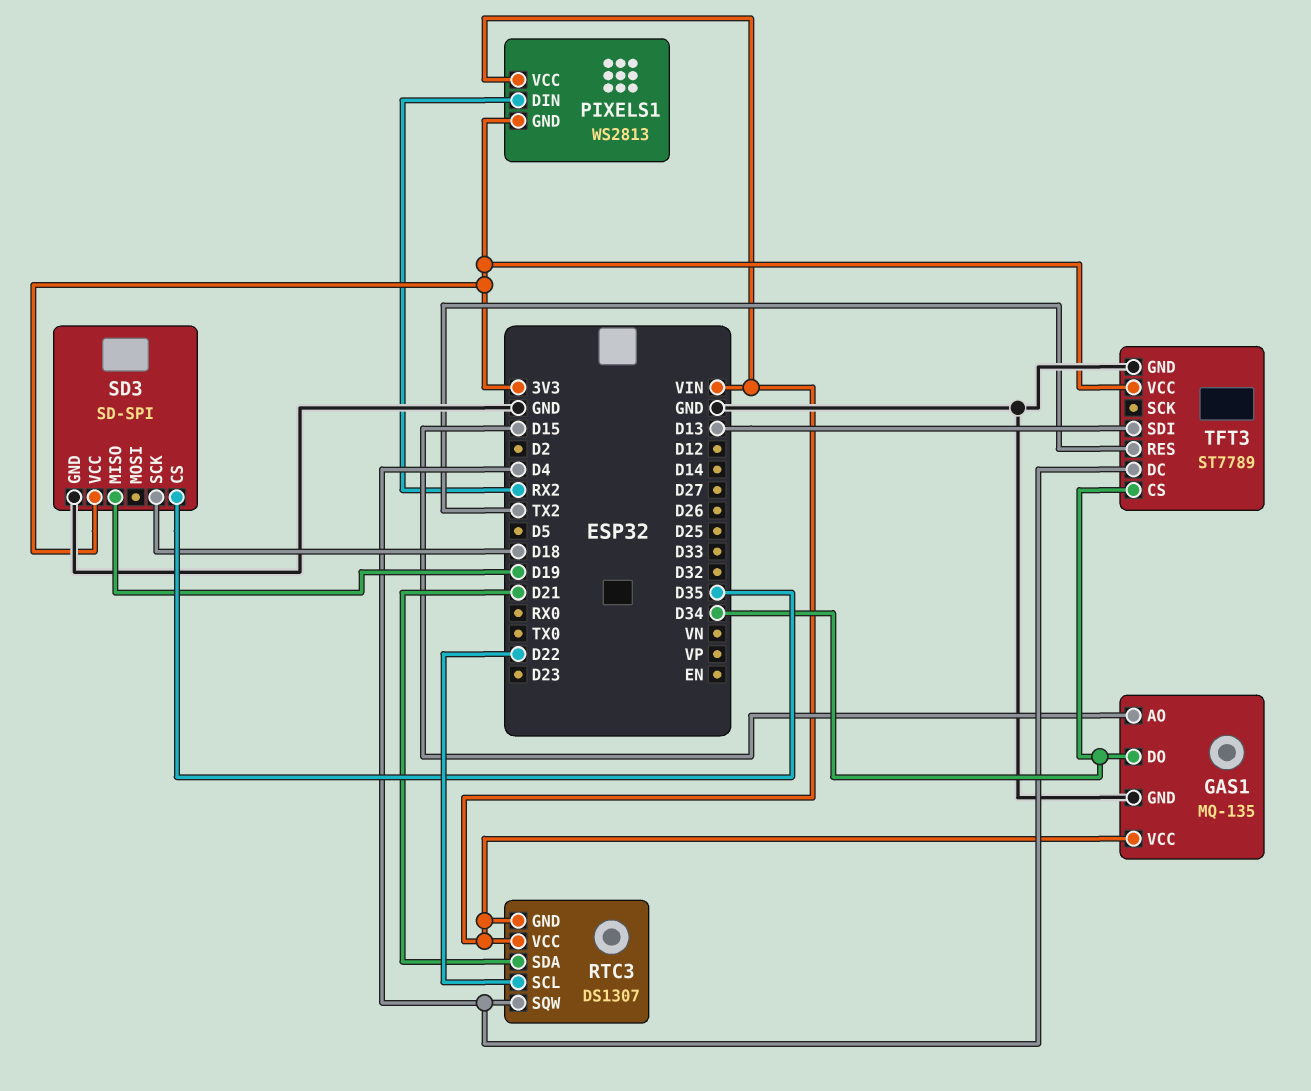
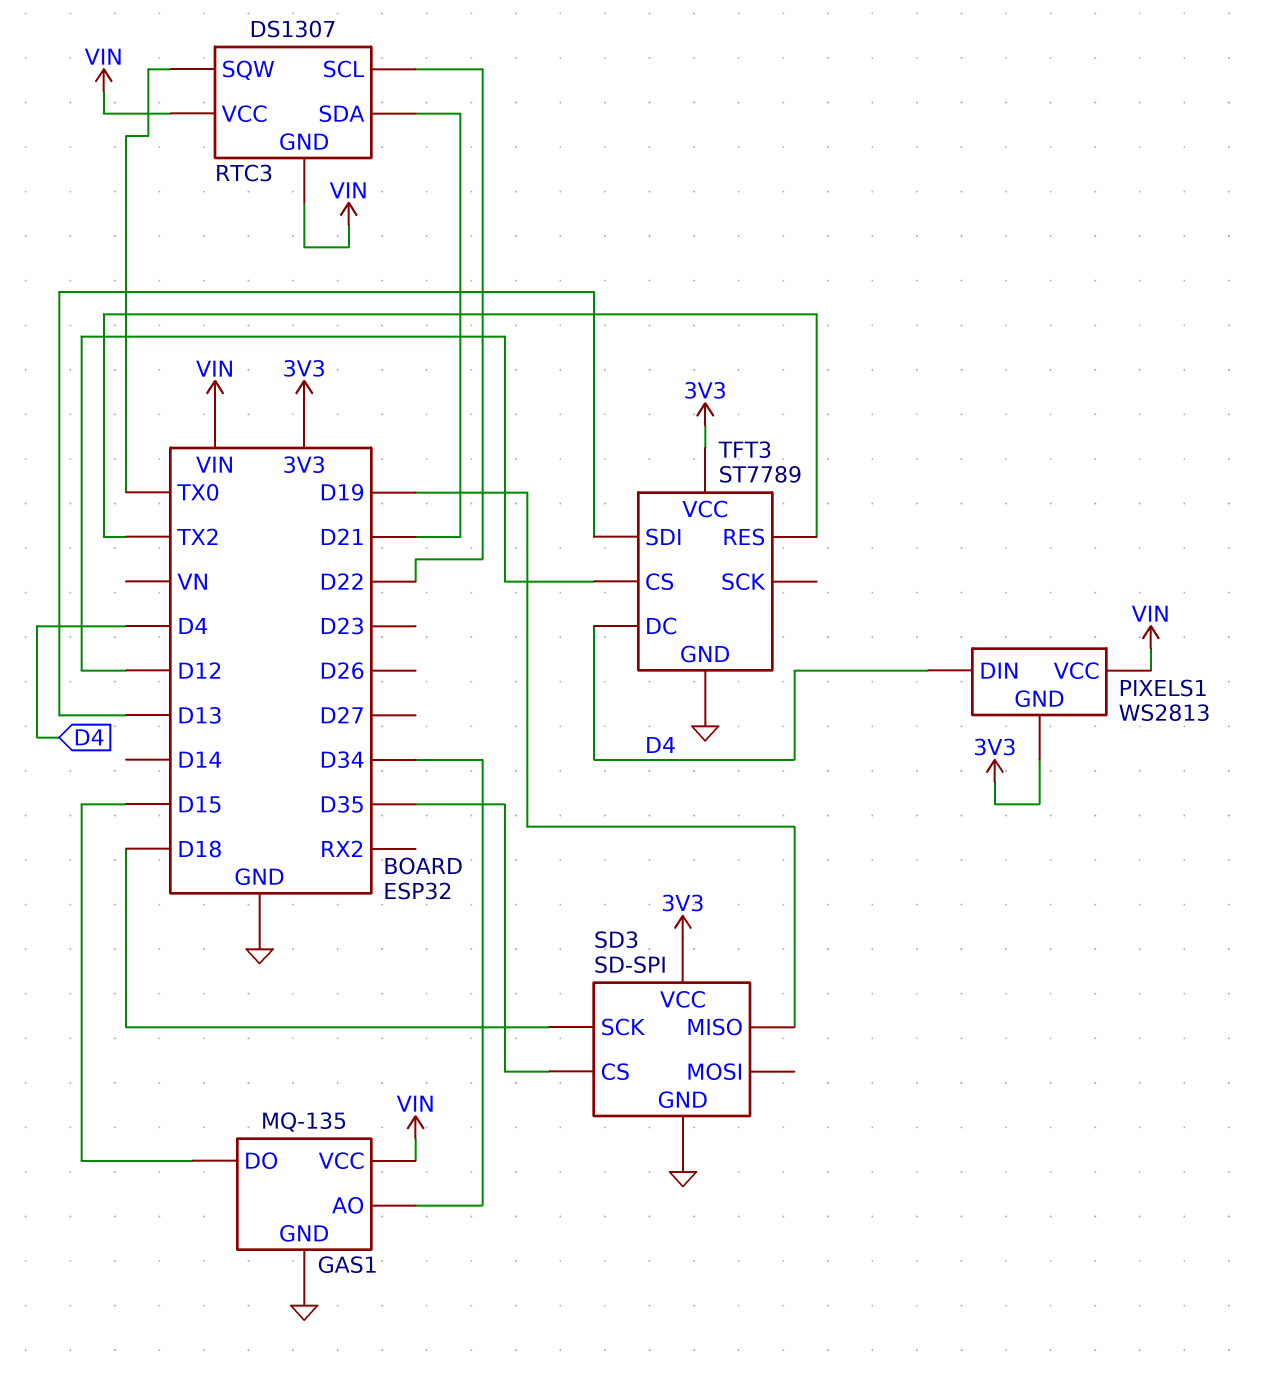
GAS1 pin AO: D15 -> D34
GAS1 pin DO: D34 -> D15
PIXELS1 pin DIN: RX2 -> D4
RTC3 pin SQW: D4 -> TX0
TFT3 pin CS: D34 -> D12

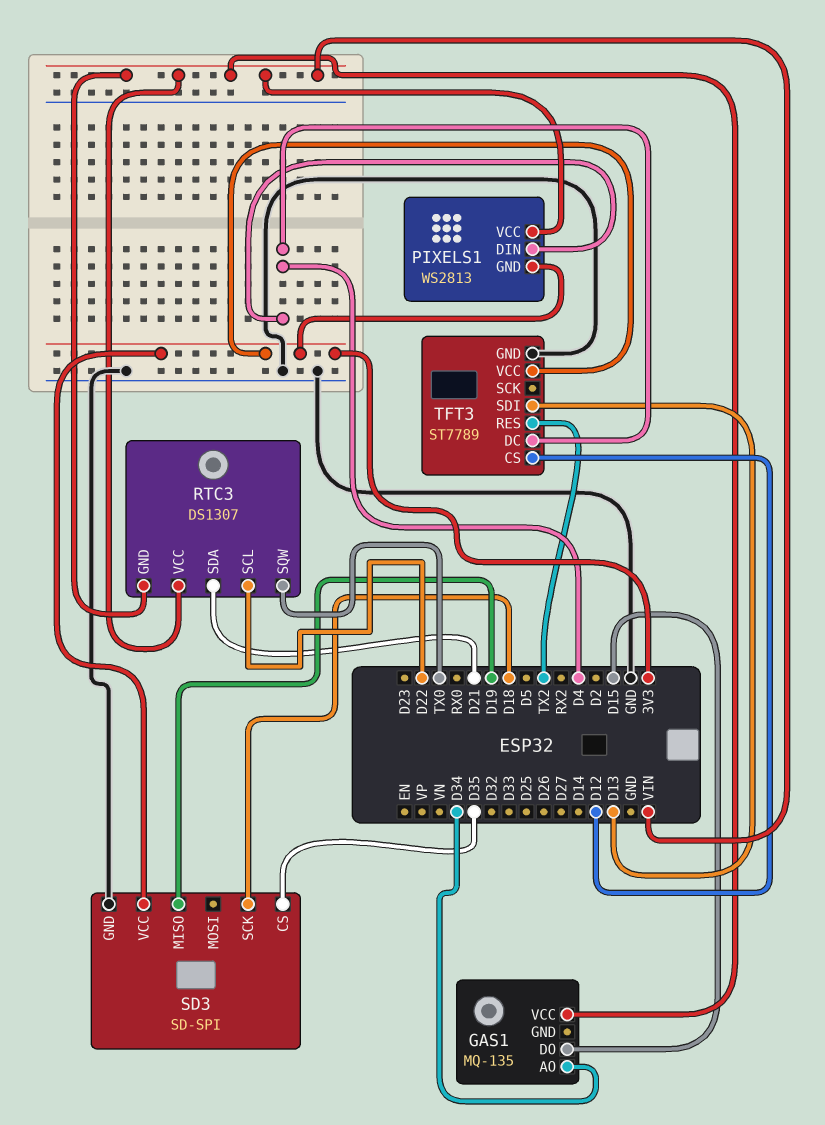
GAS1 pin GND: GND -> none

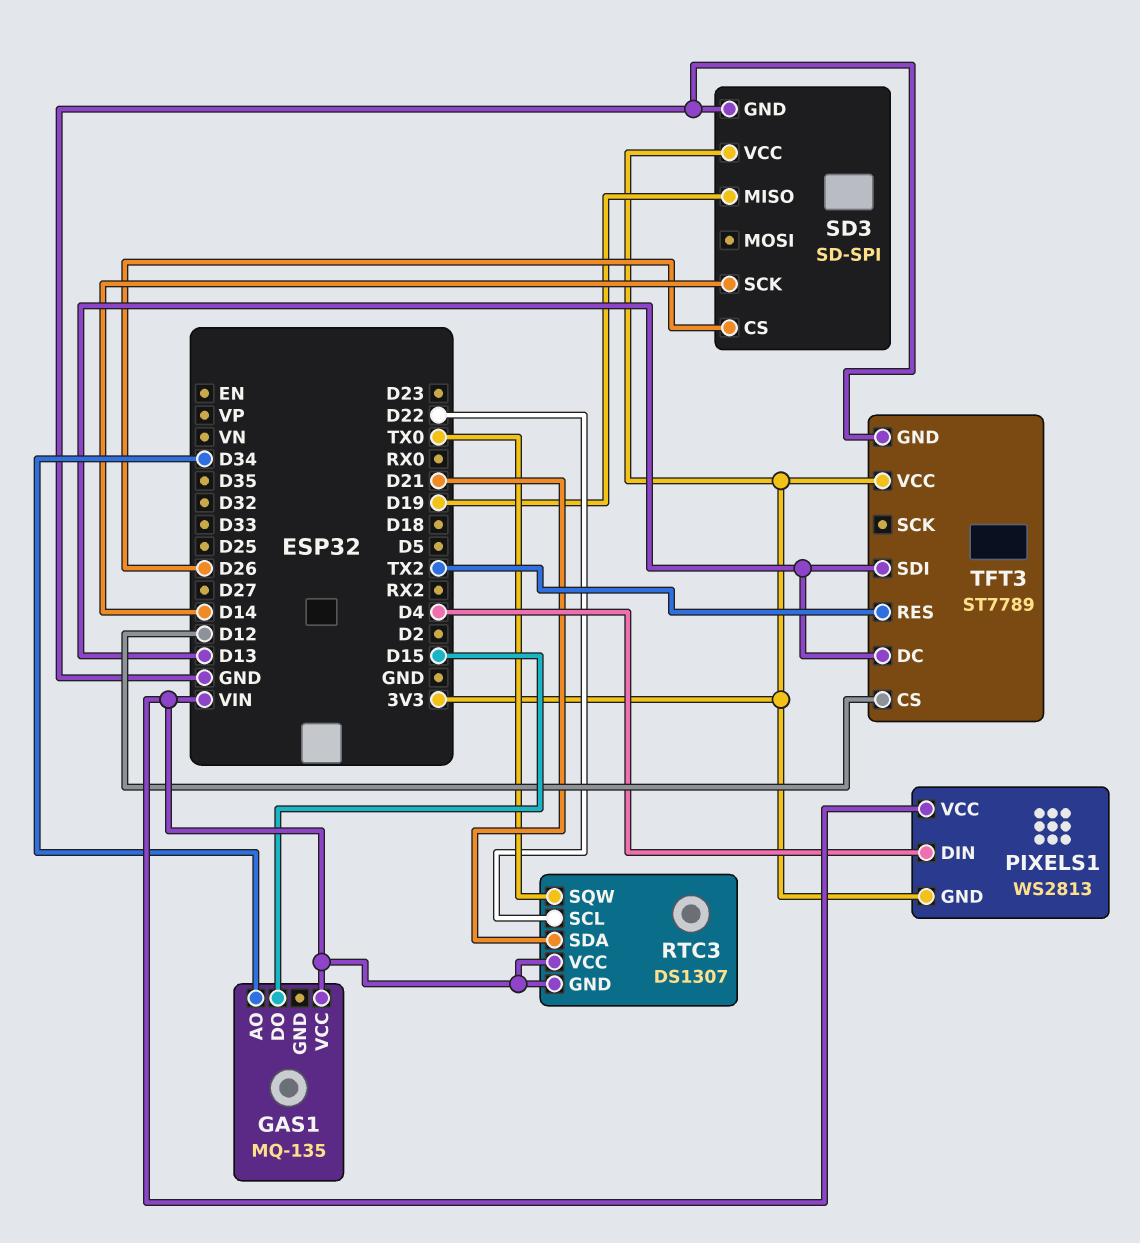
SD3 pin CS: D35 -> D26
SD3 pin SCK: D18 -> D14
TFT3 pin DC: D4 -> D13

